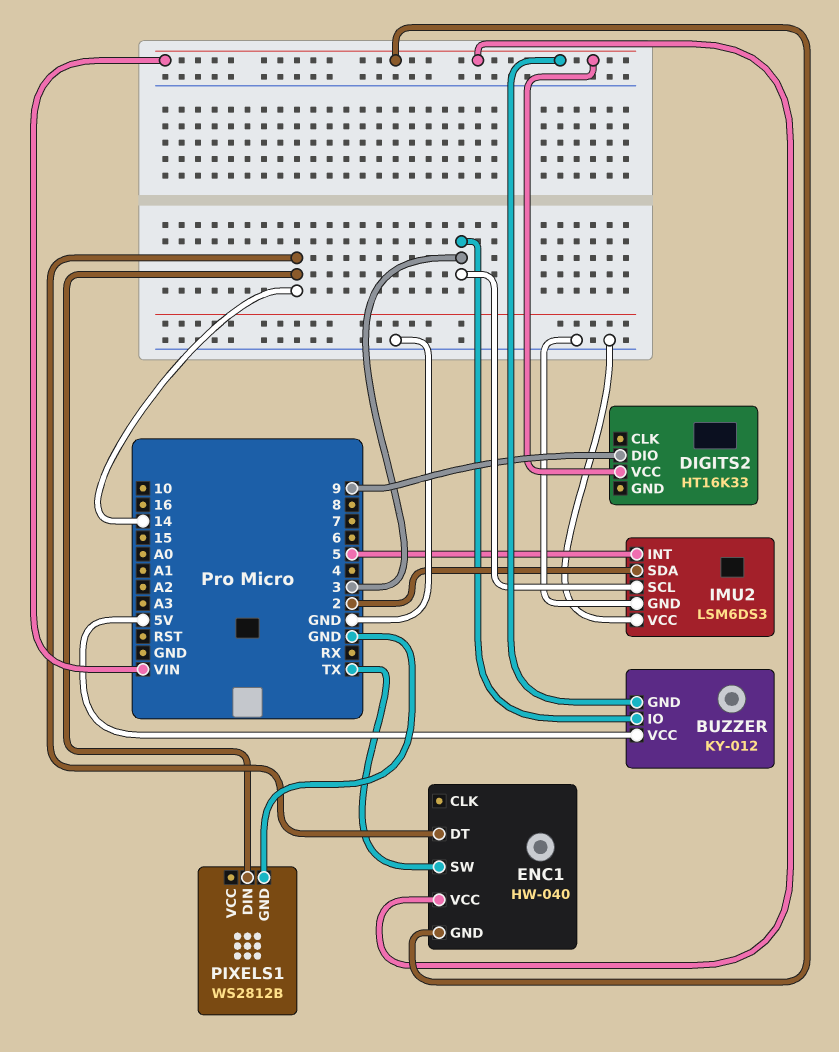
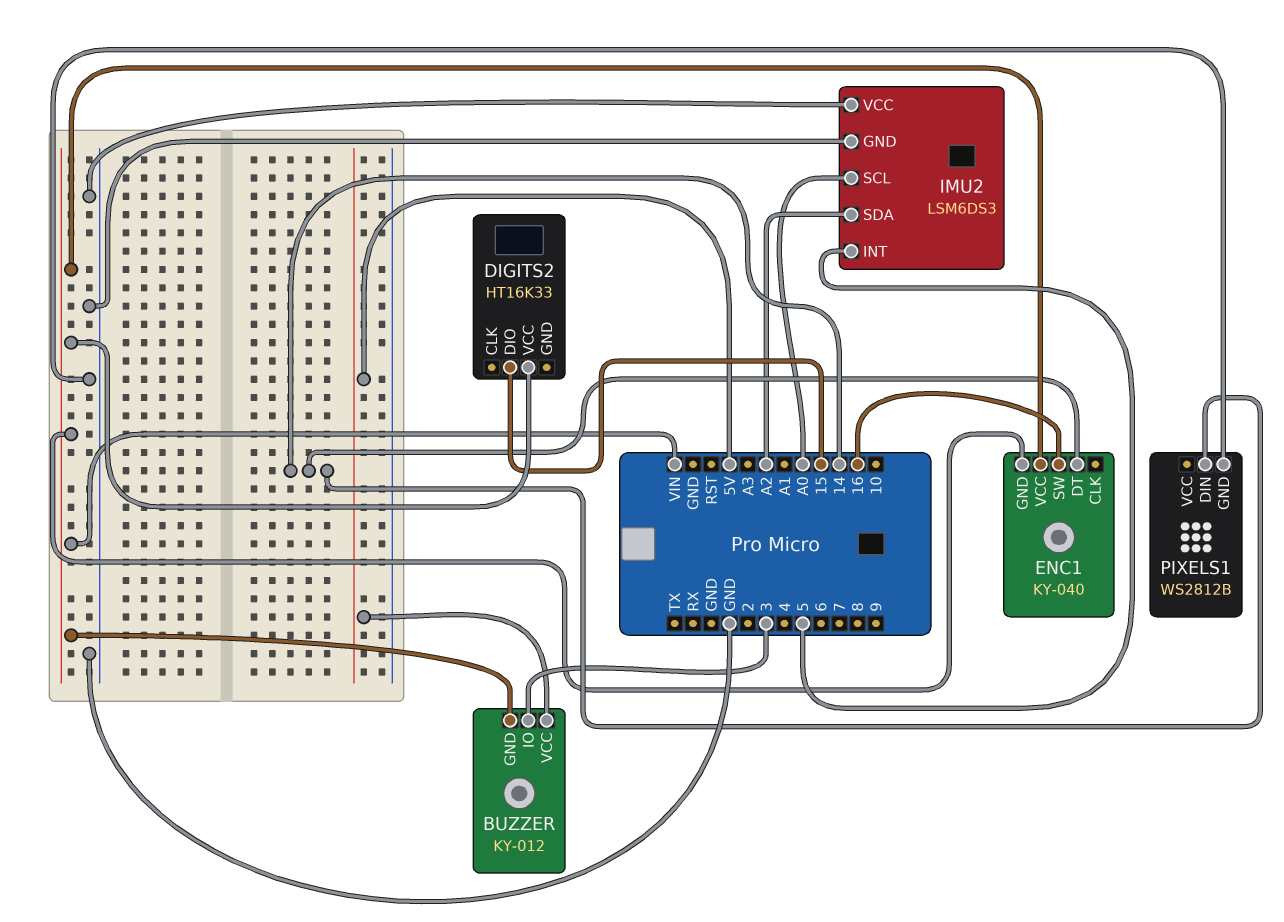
DIGITS2 pin DIO: 9 -> 15
ENC1: HW-040 -> KY-040
ENC1 pin SW: TX -> 16
IMU2 pin SCL: 3 -> A0
IMU2 pin SDA: 2 -> A2

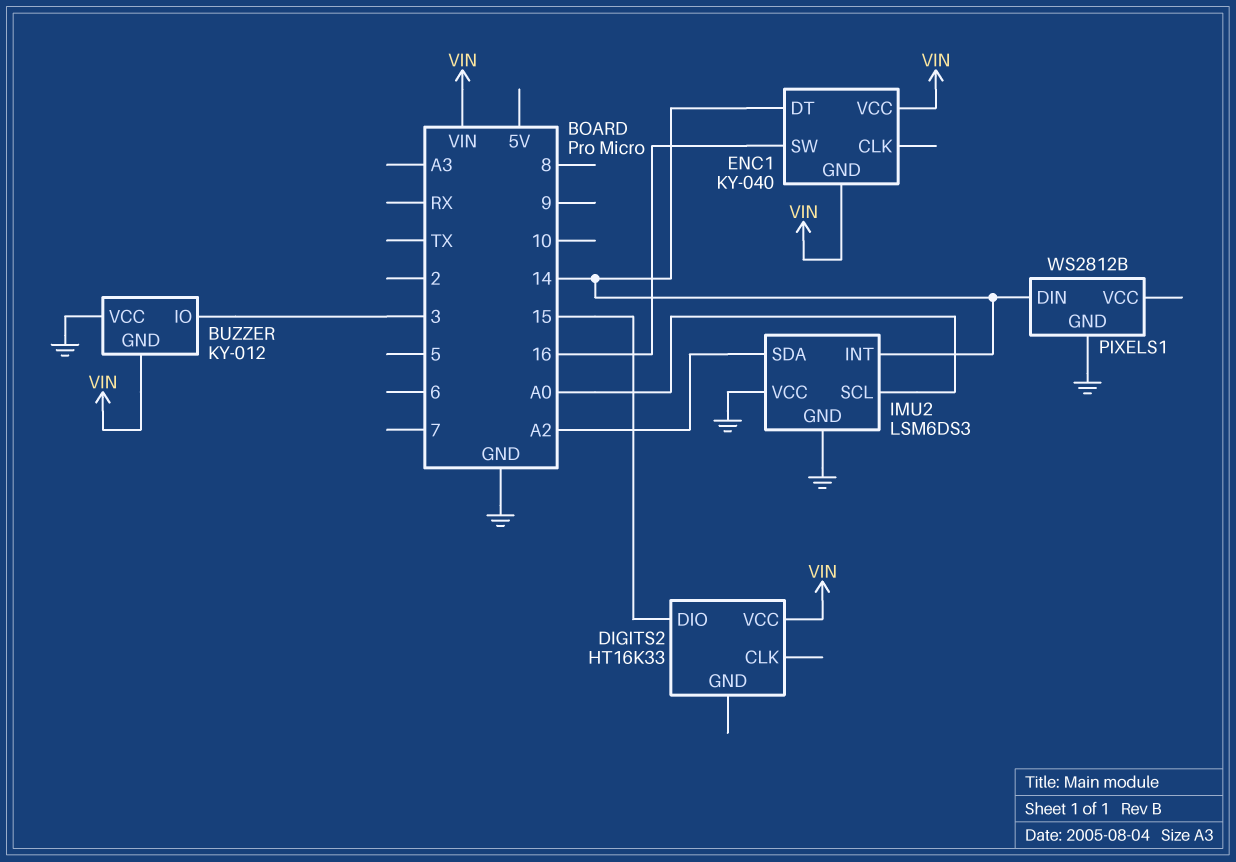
BUZZER pin VCC: 5V -> GND
IMU2 pin INT: 5 -> 14

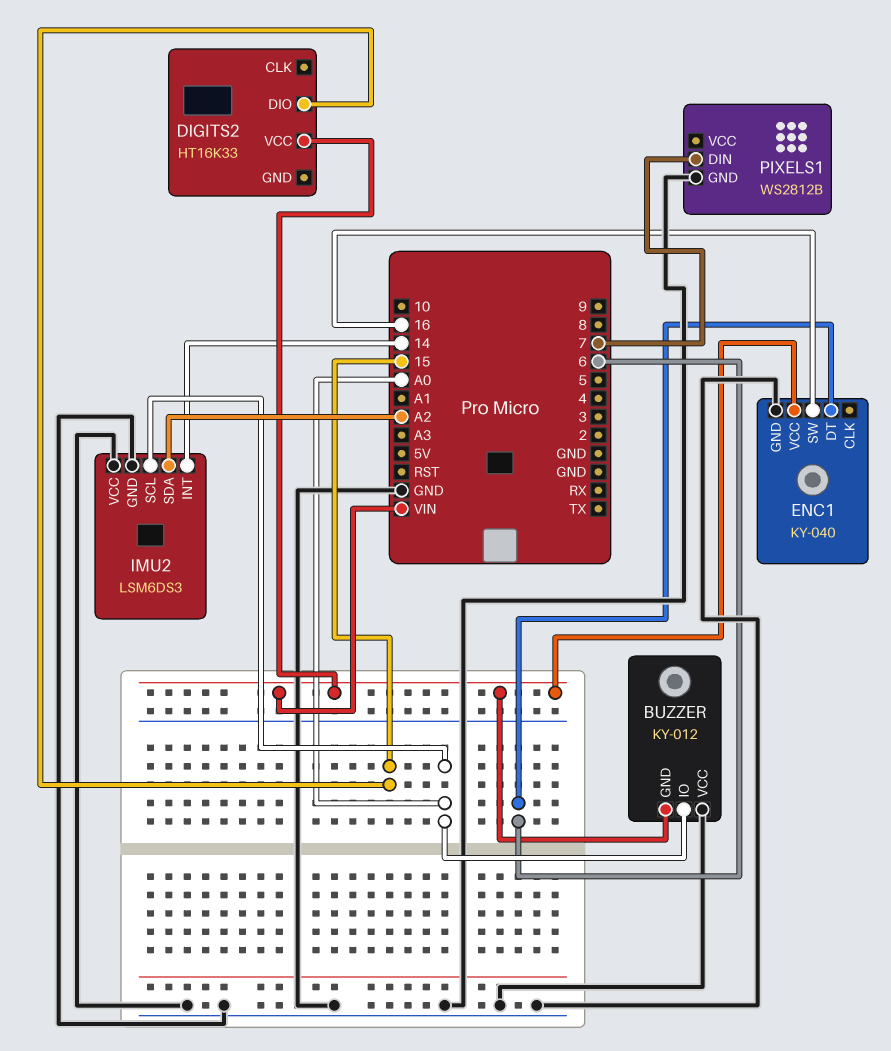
BUZZER pin IO: 3 -> A0
ENC1 pin DT: 14 -> 6
ENC1 pin GND: VIN -> GND
PIXELS1 pin DIN: 14 -> 7

